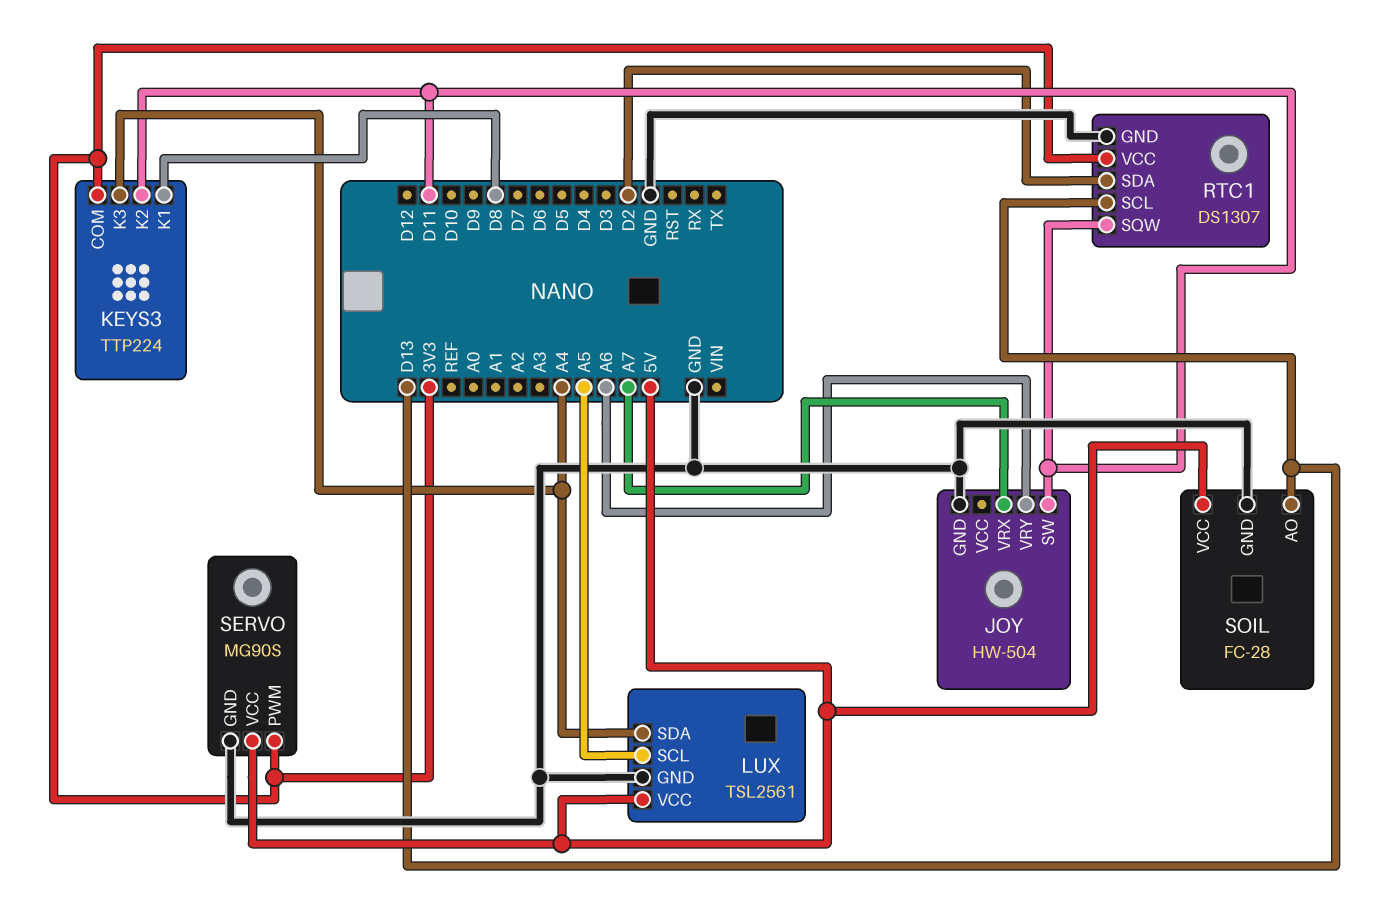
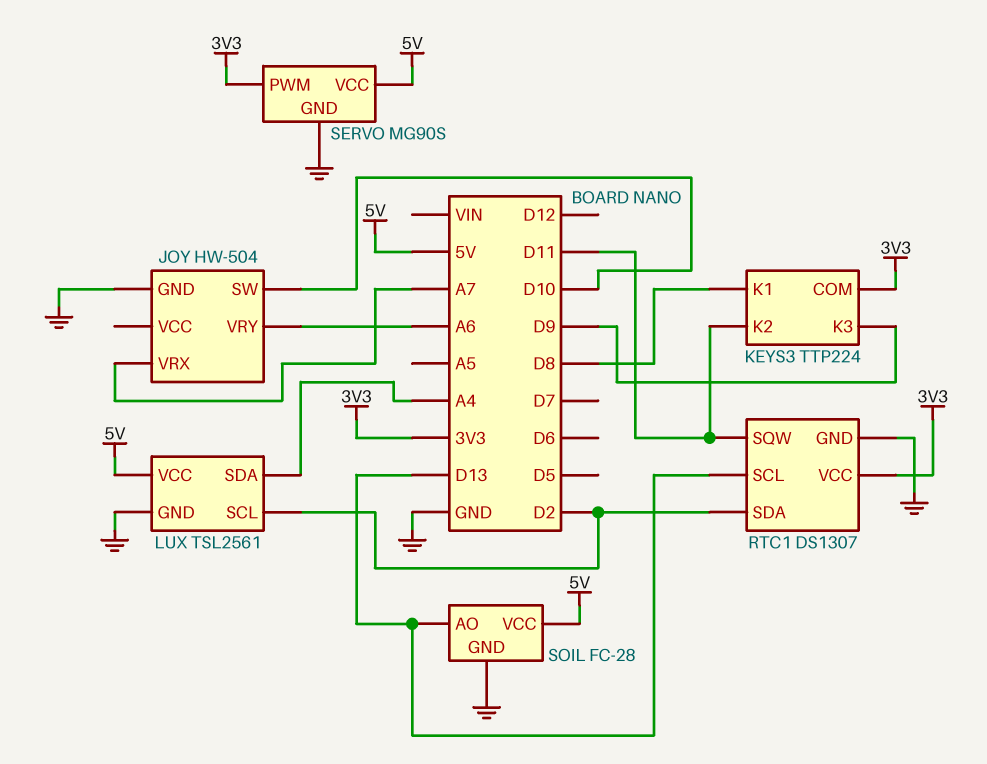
JOY pin SW: D11 -> D10
KEYS3 pin K3: A4 -> D9
LUX pin SCL: A5 -> D2

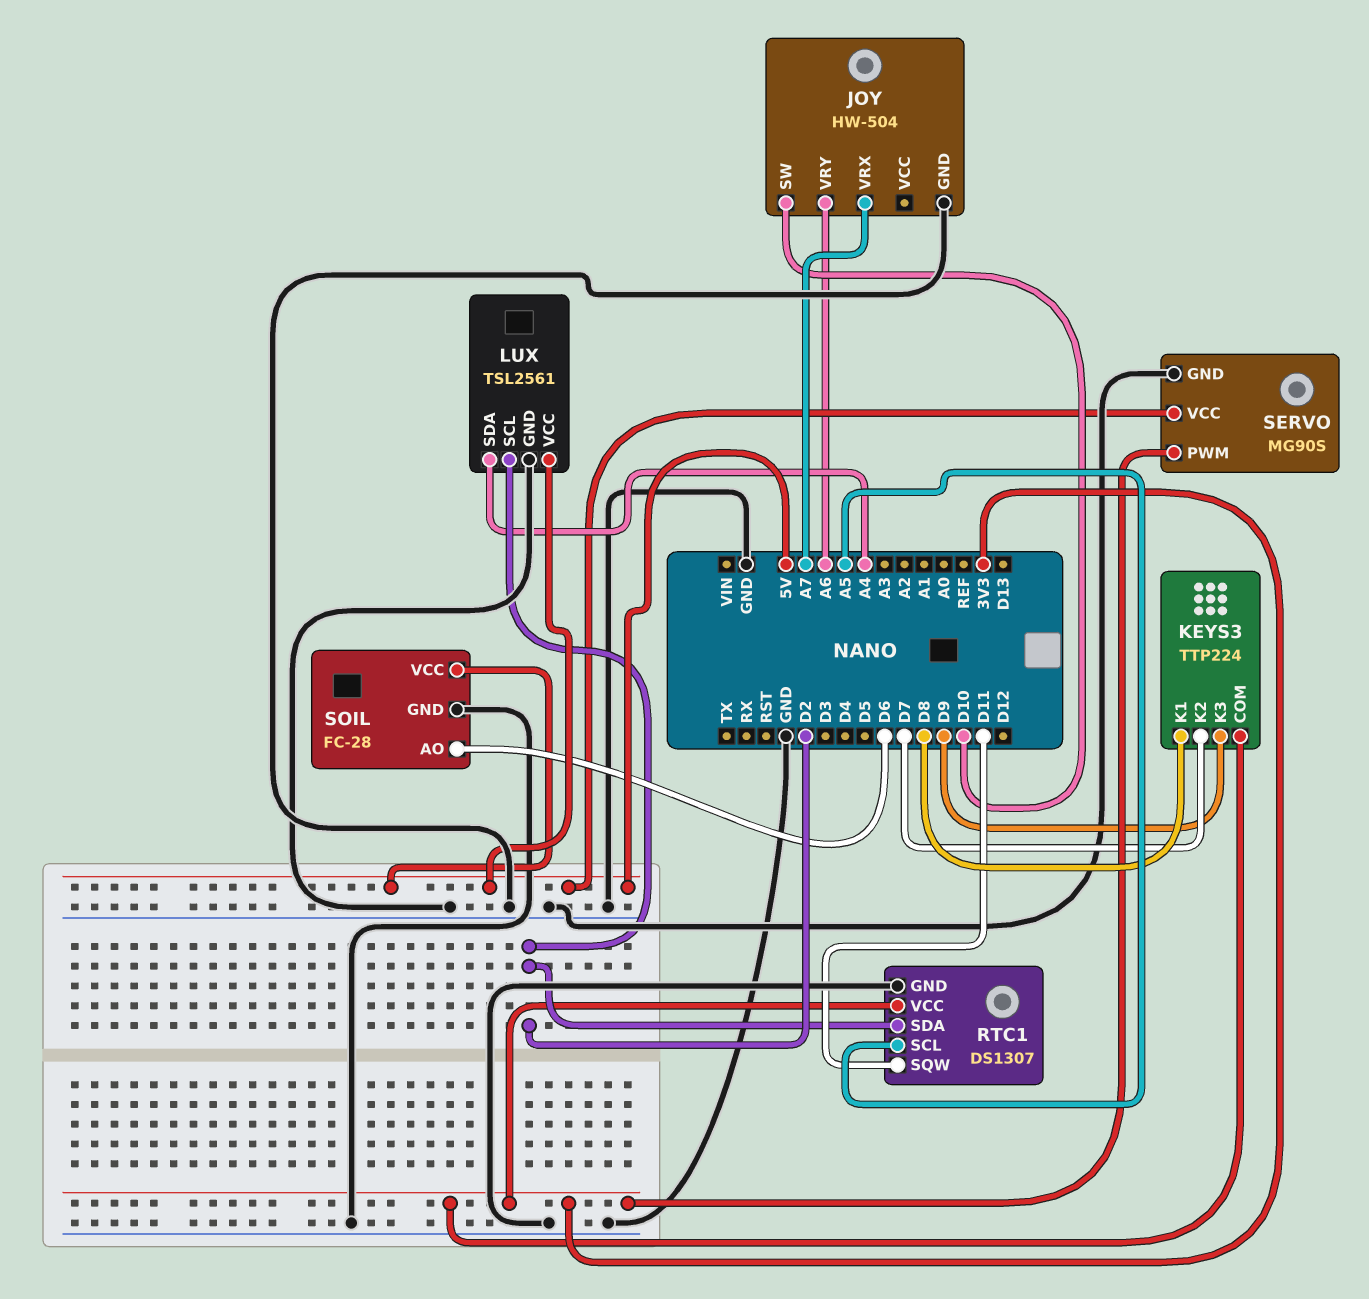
KEYS3 pin K2: D11 -> D7
RTC1 pin SCL: D13 -> A5
SOIL pin AO: D13 -> D6

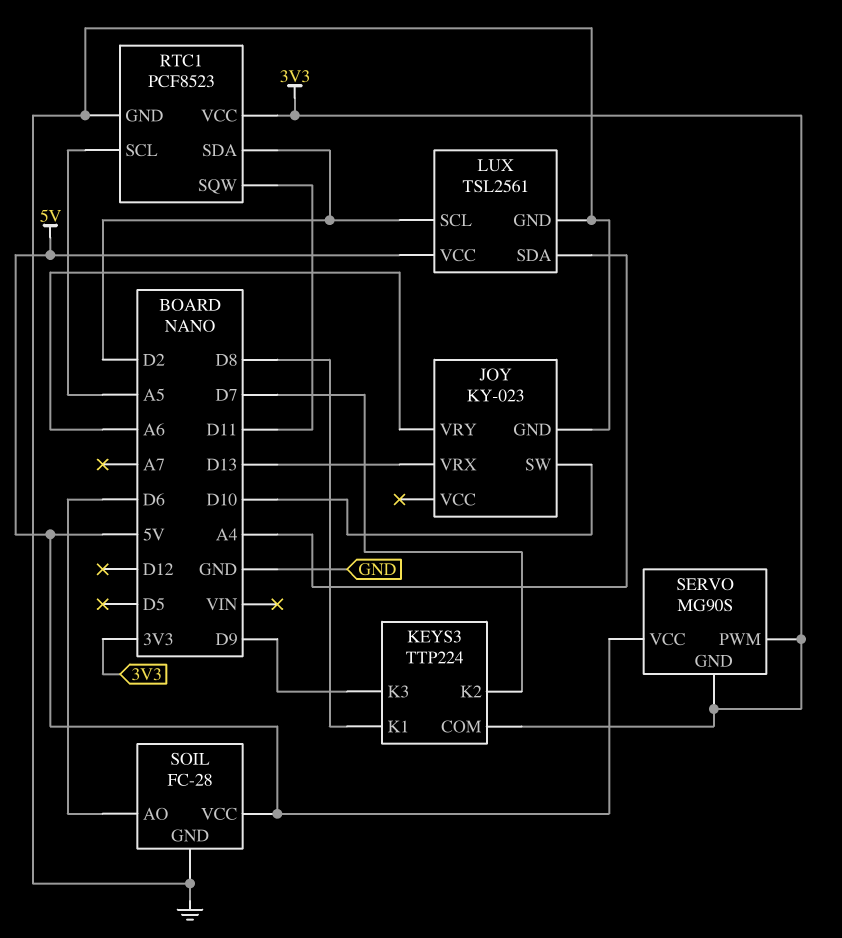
JOY: HW-504 -> KY-023
JOY pin VRX: A7 -> D13
RTC1: DS1307 -> PCF8523
SERVO pin GND: GND -> 3V3

